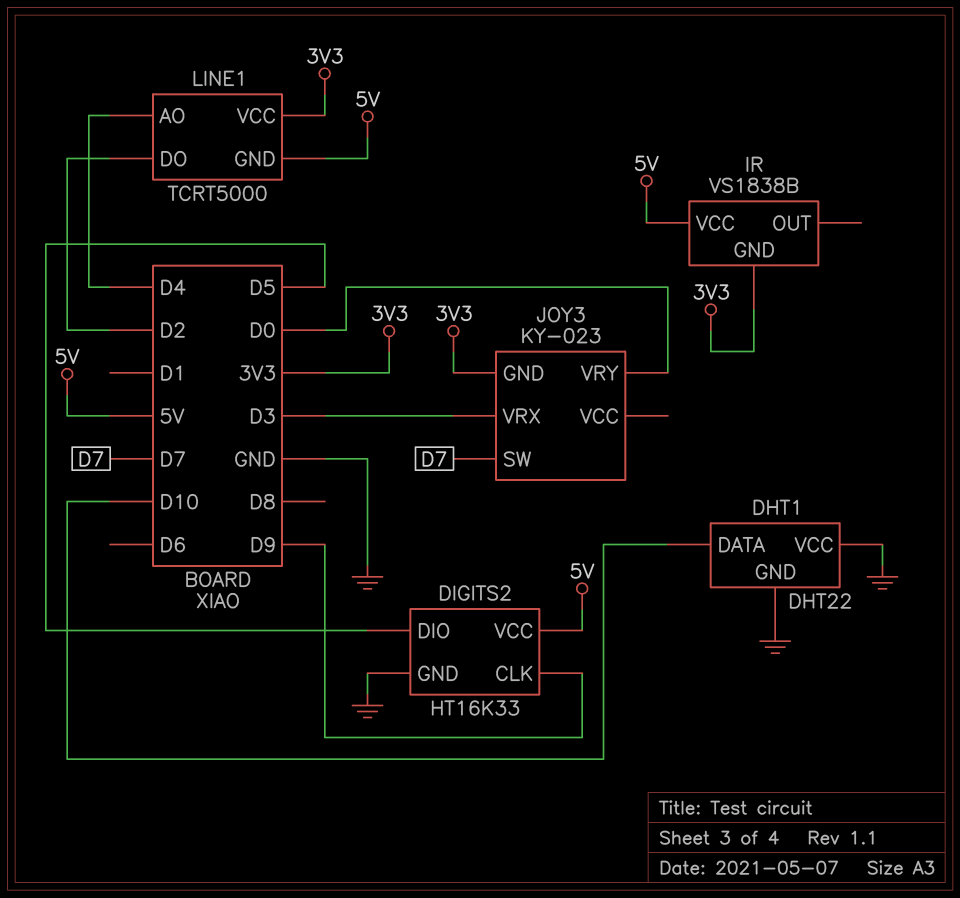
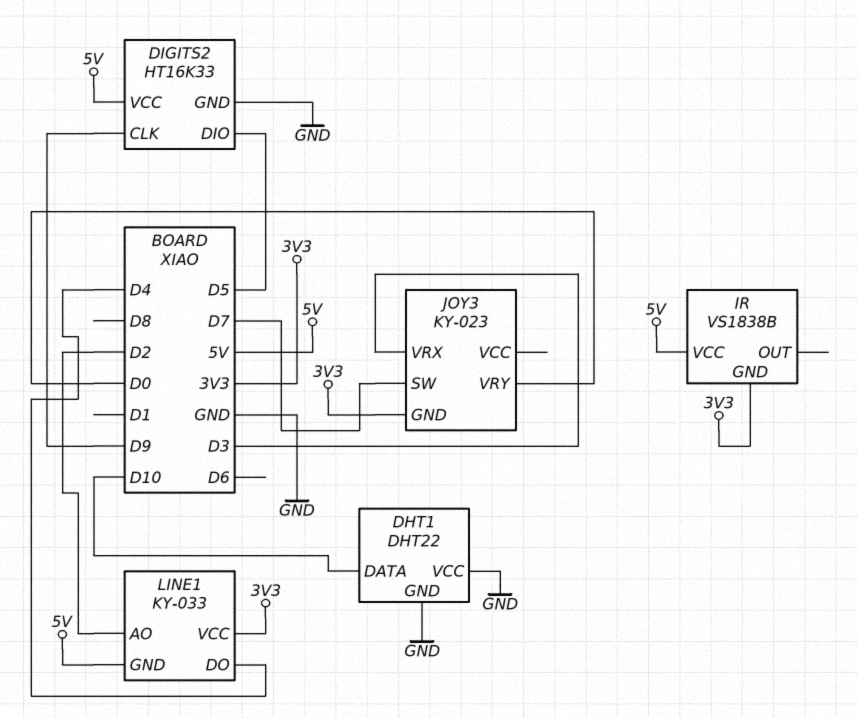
LINE1: TCRT5000 -> KY-033
LINE1 pin AO: D4 -> D2
LINE1 pin DO: D2 -> D4

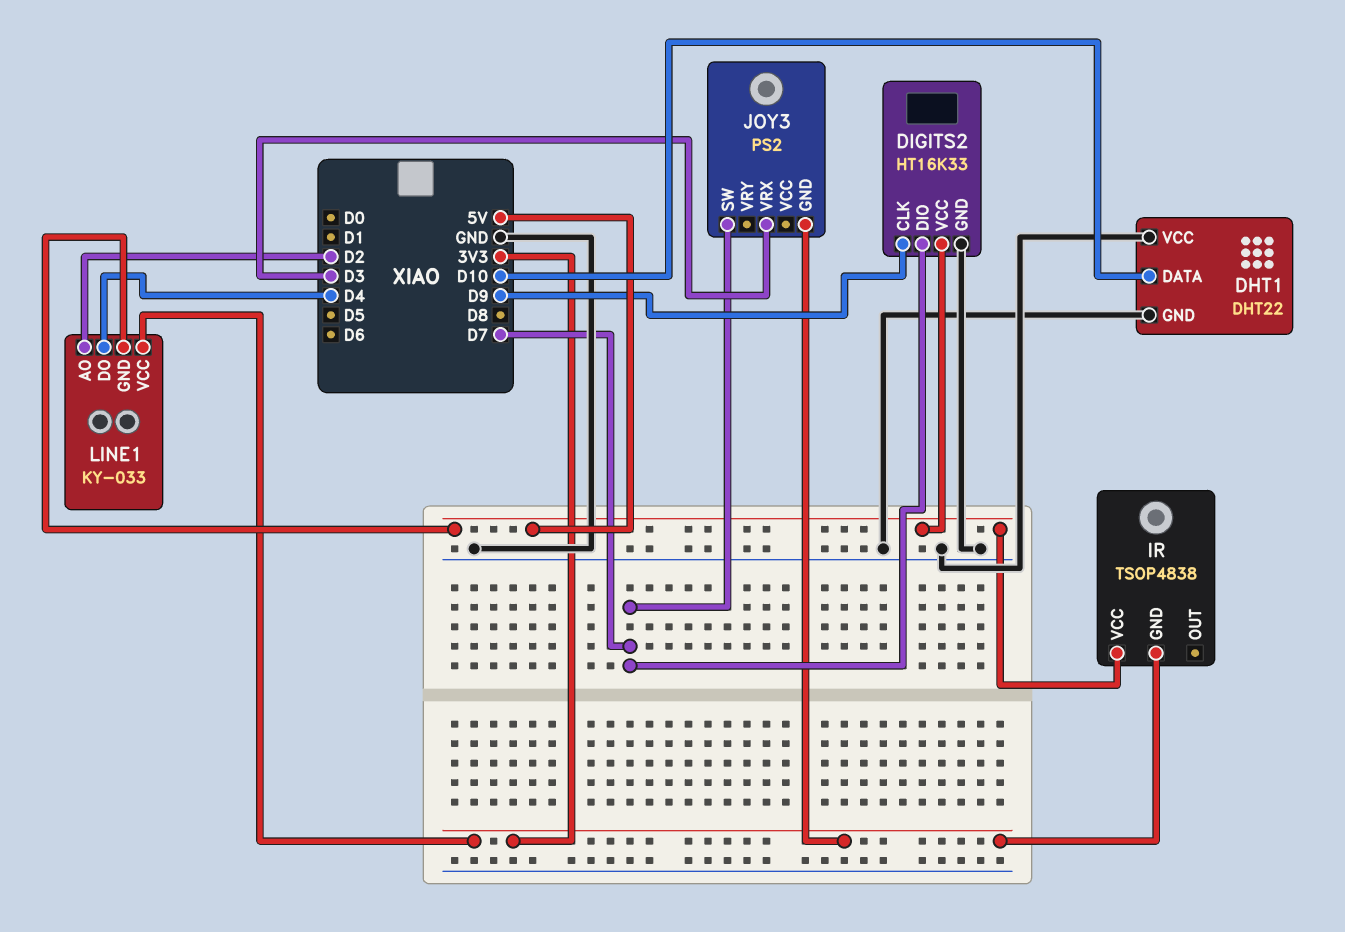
DIGITS2 pin DIO: D5 -> D7
IR: VS1838B -> TSOP4838
JOY3: KY-023 -> PS2
JOY3 pin VRY: D0 -> none

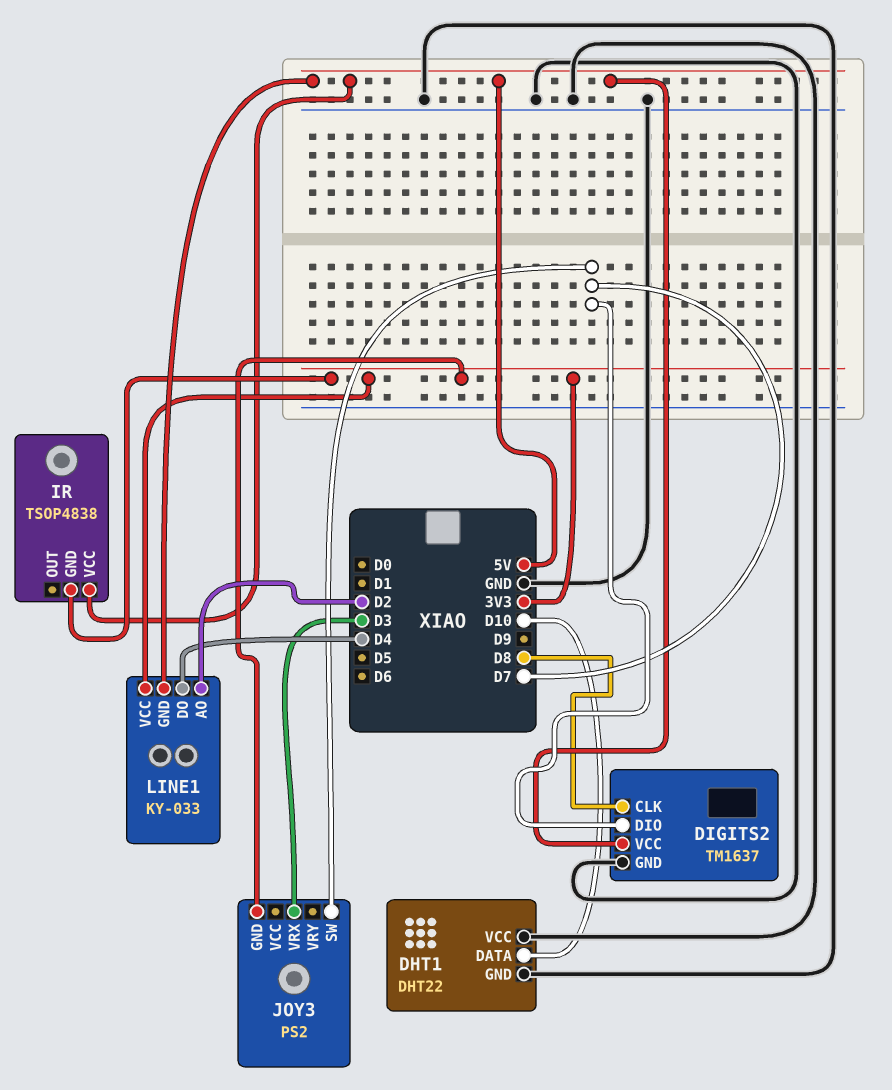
DIGITS2: HT16K33 -> TM1637
DIGITS2 pin CLK: D9 -> D8

